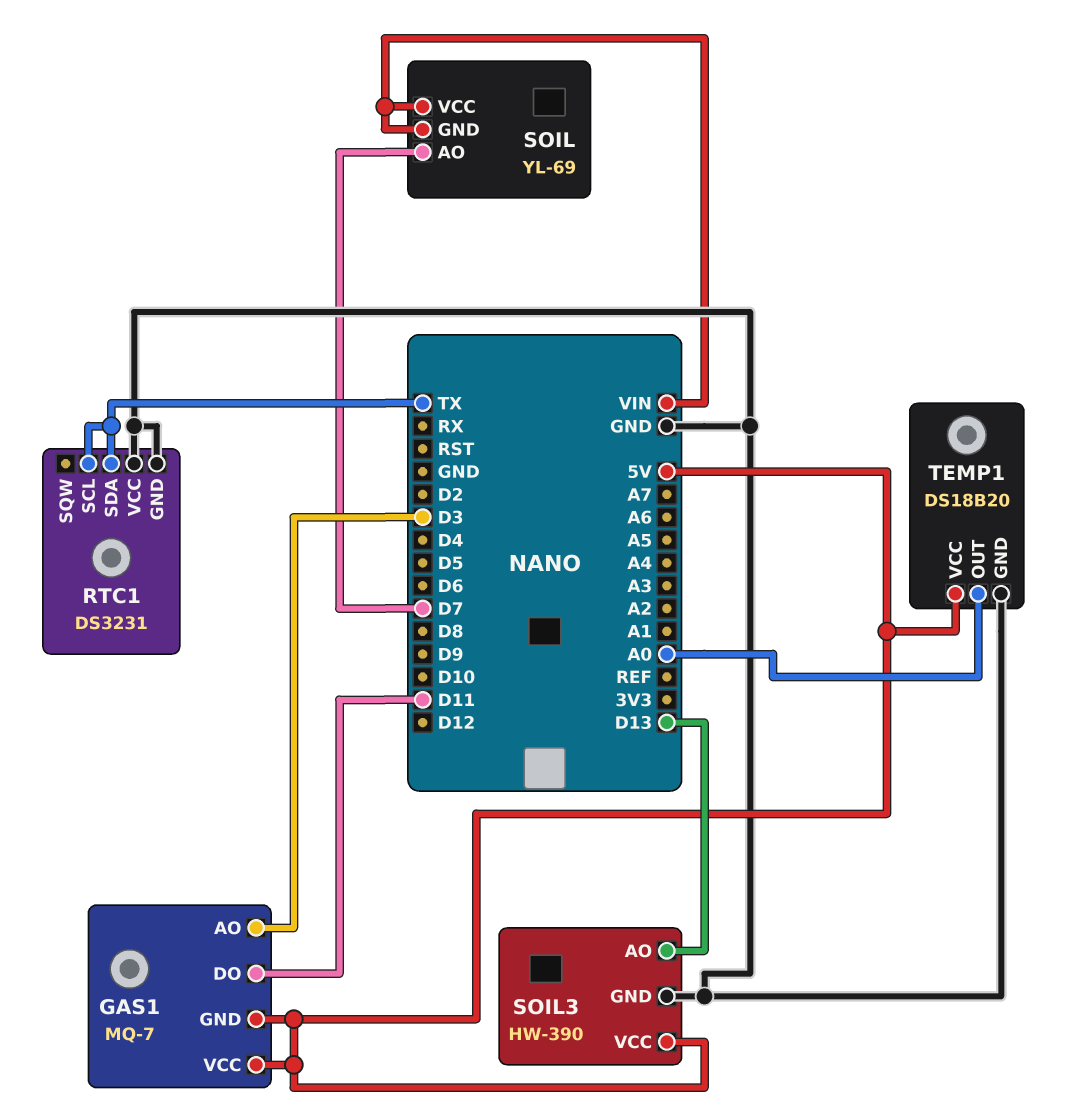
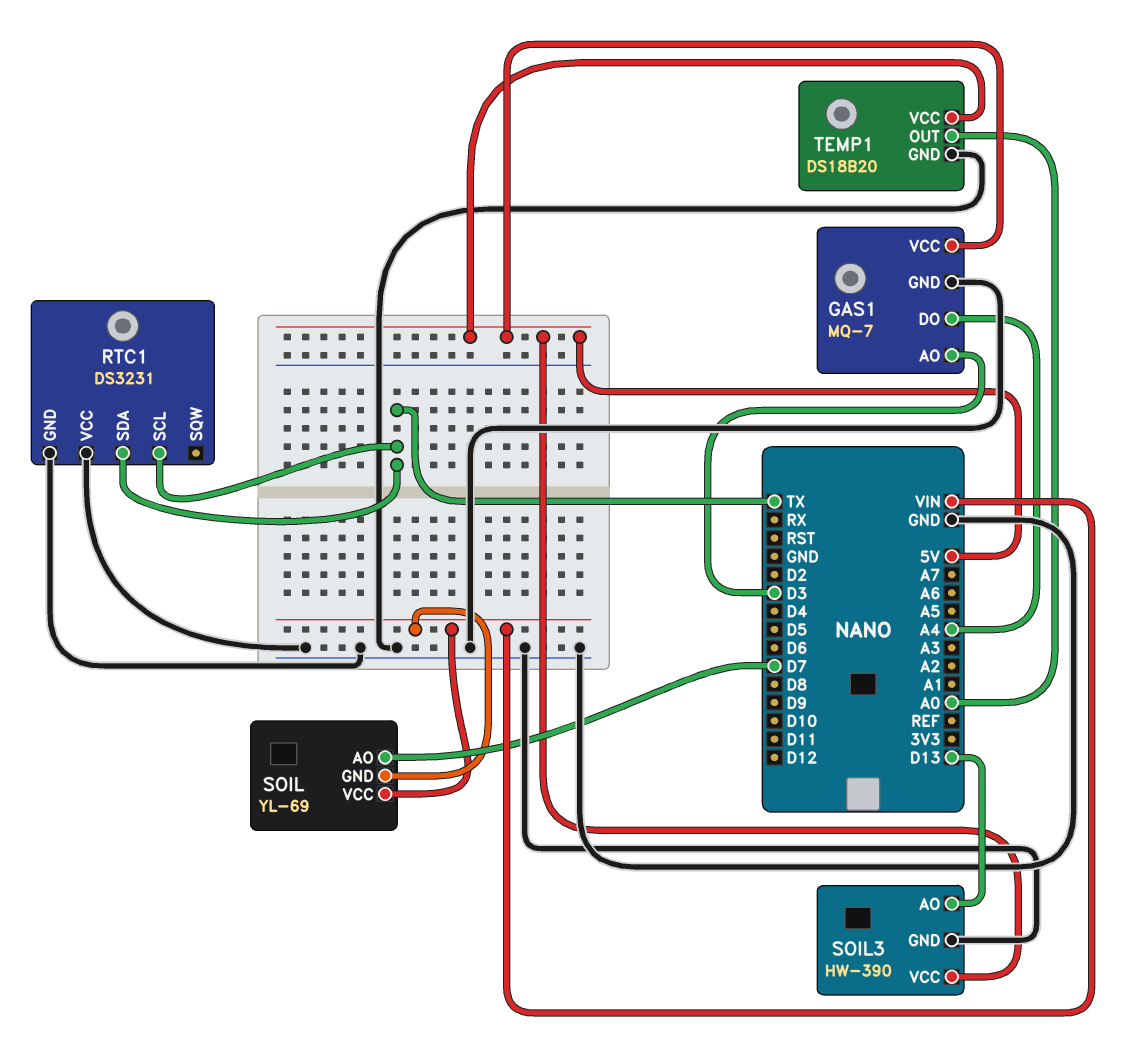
GAS1 pin DO: D11 -> A4
GAS1 pin GND: 5V -> GND

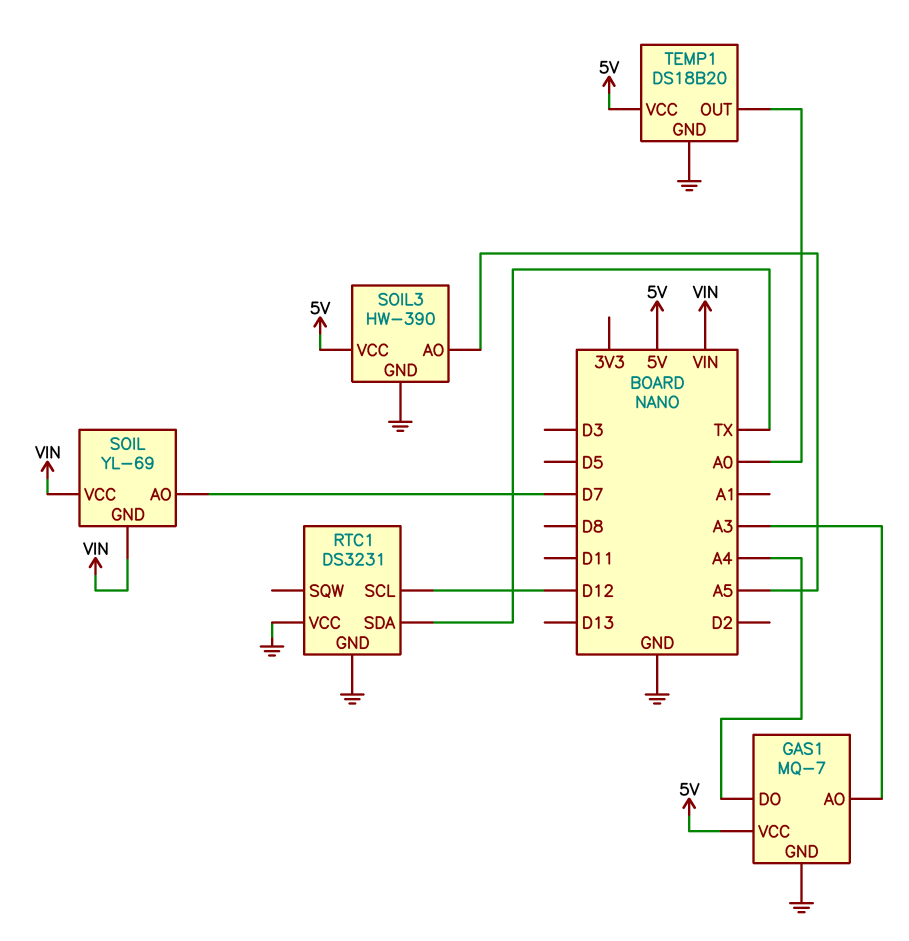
GAS1 pin AO: D3 -> A3
RTC1 pin SCL: TX -> D12
SOIL3 pin AO: D13 -> A5

